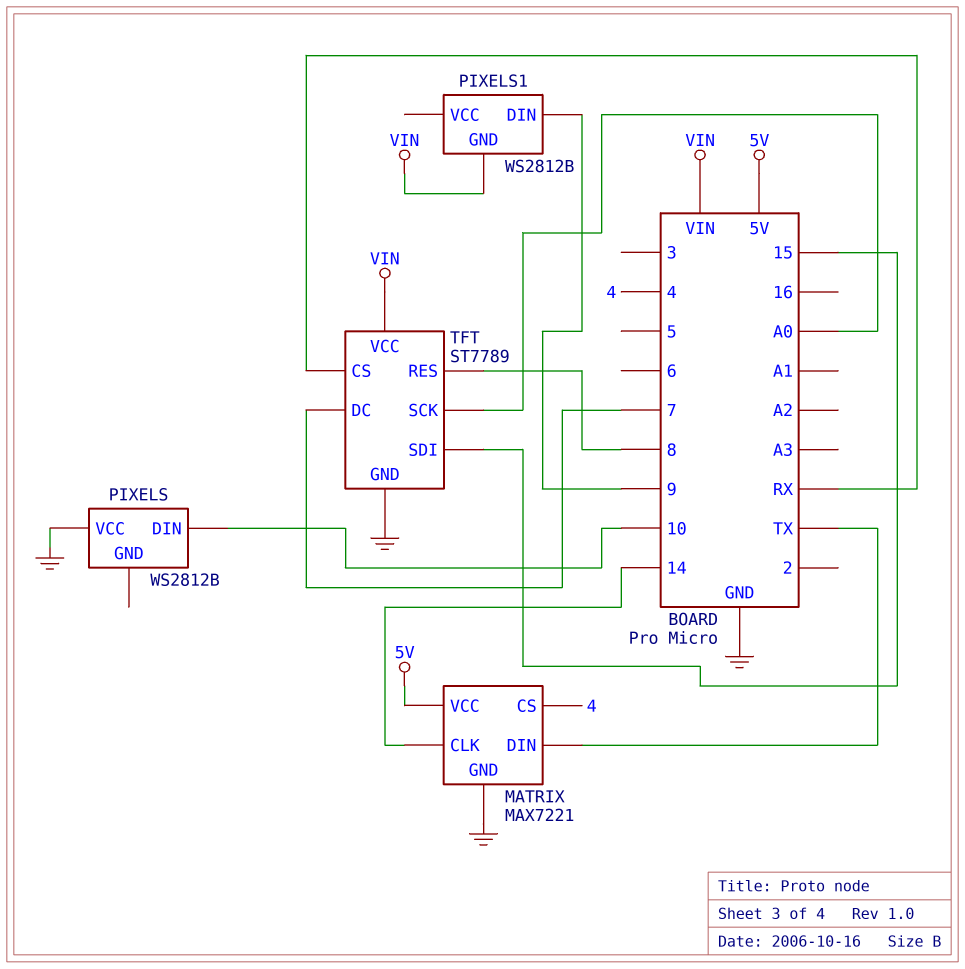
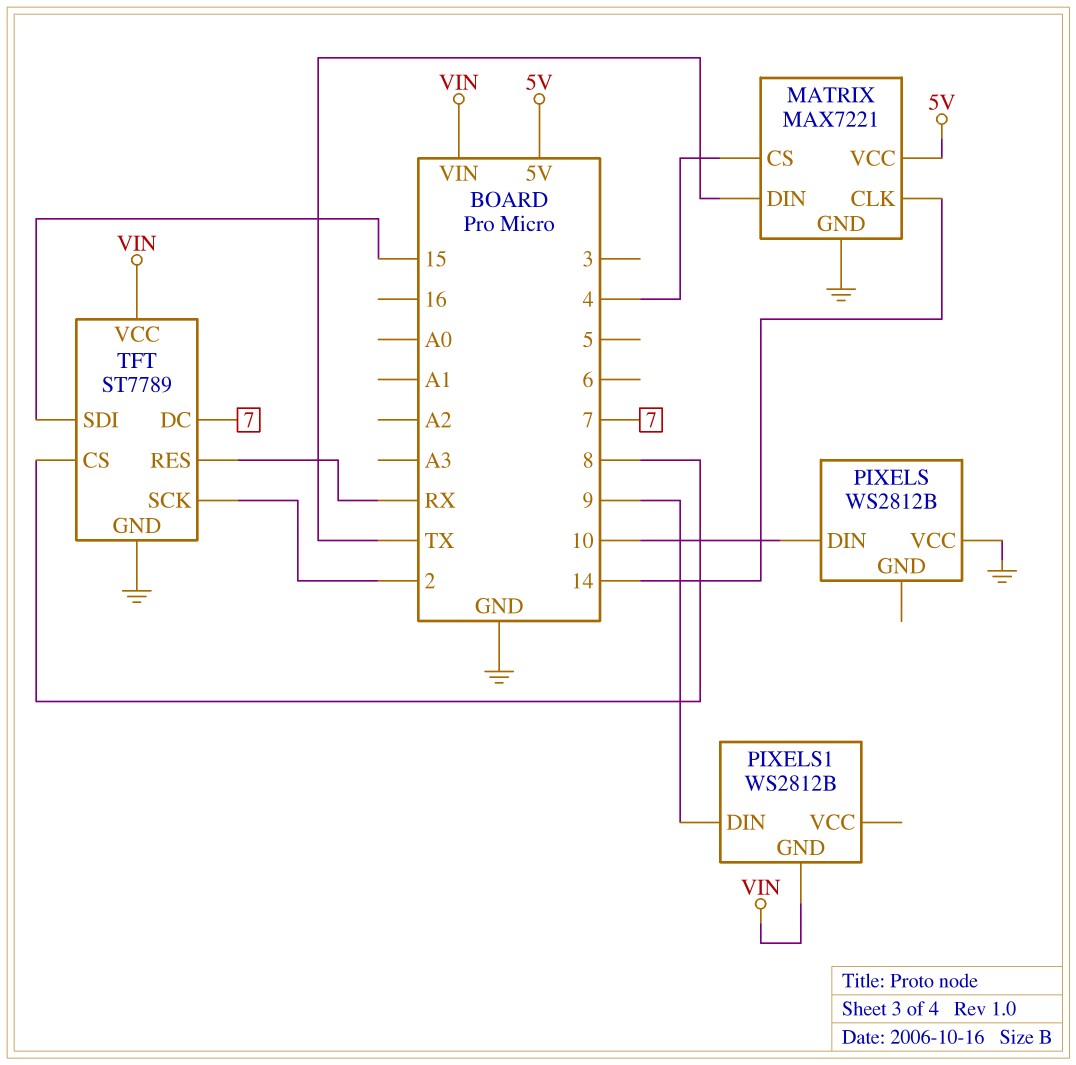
TFT pin CS: RX -> 8
TFT pin RES: 8 -> RX
TFT pin SCK: A0 -> 2

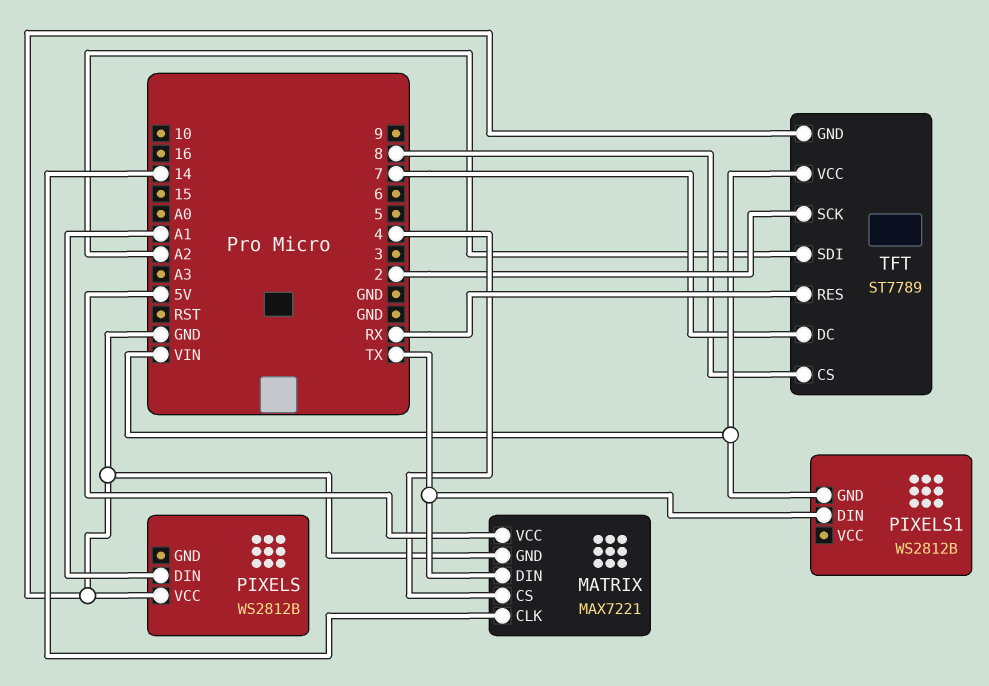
PIXELS pin DIN: 10 -> A1
PIXELS1 pin DIN: 9 -> TX
TFT pin SDI: 15 -> A2

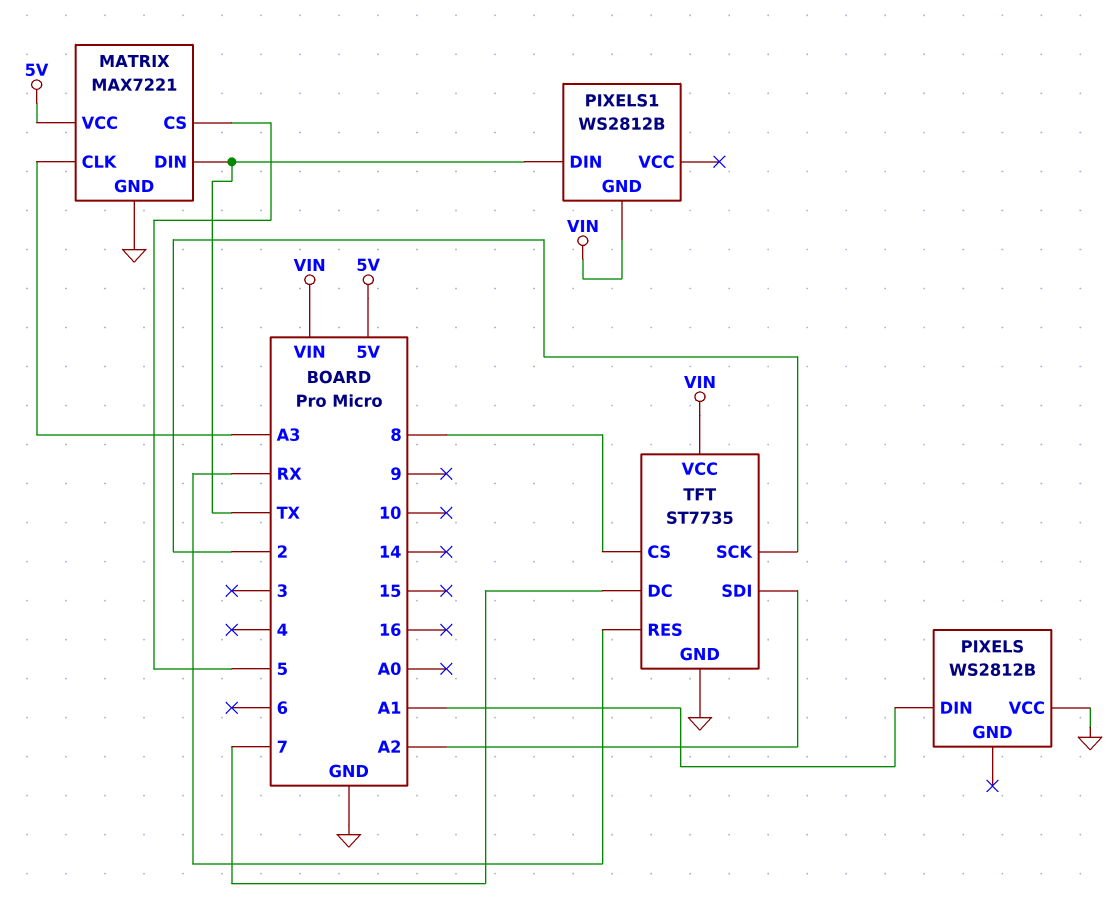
MATRIX pin CLK: 14 -> A3
MATRIX pin CS: 4 -> 5
TFT: ST7789 -> ST7735

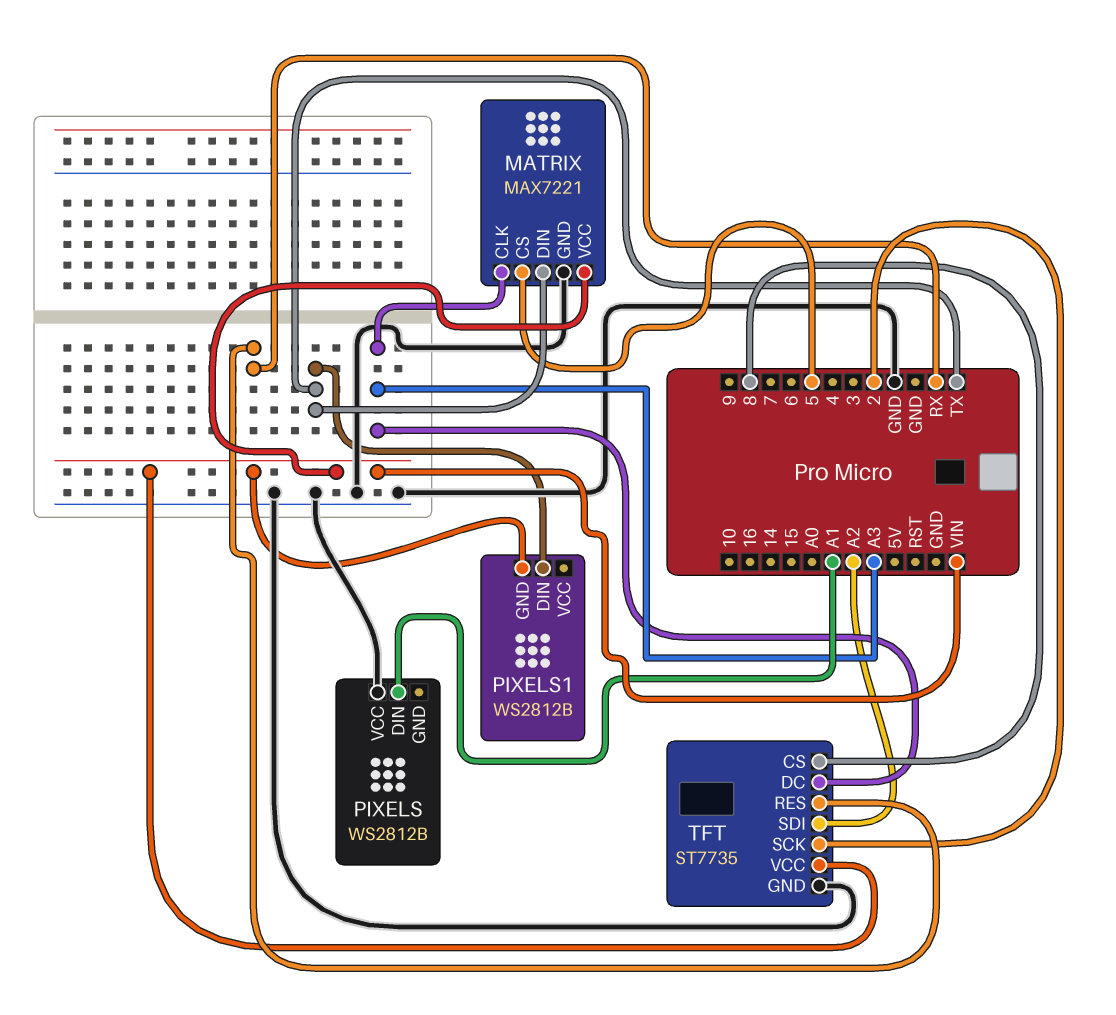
MATRIX pin VCC: 5V -> VIN
TFT pin DC: 7 -> A3

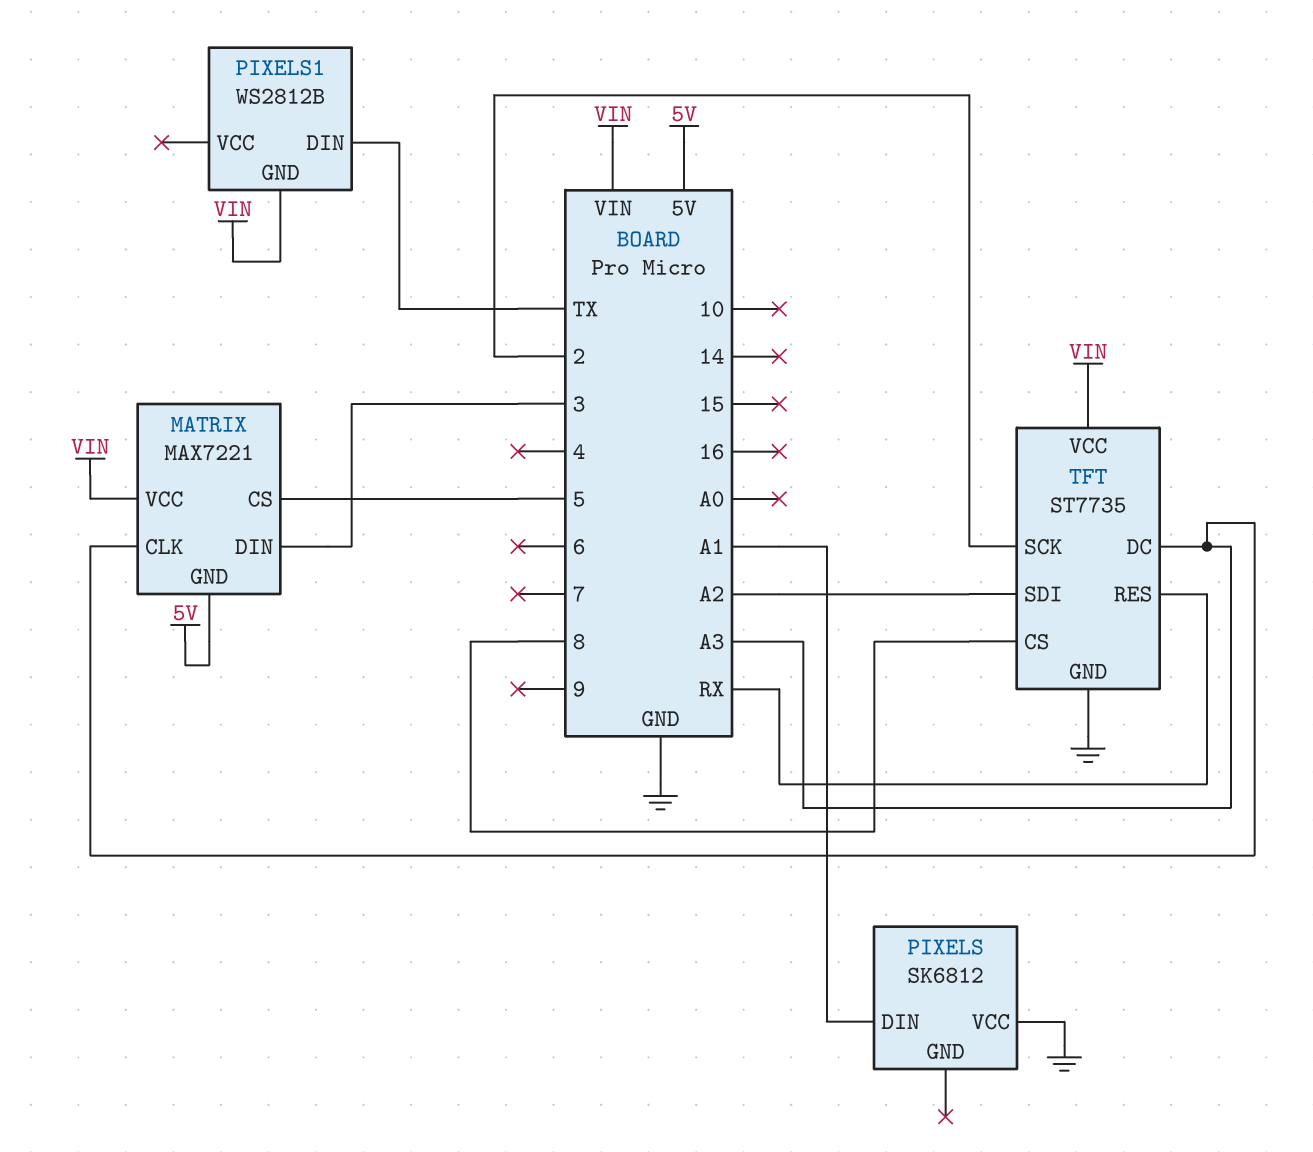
MATRIX pin DIN: TX -> 3
MATRIX pin GND: GND -> 5V
PIXELS: WS2812B -> SK6812

